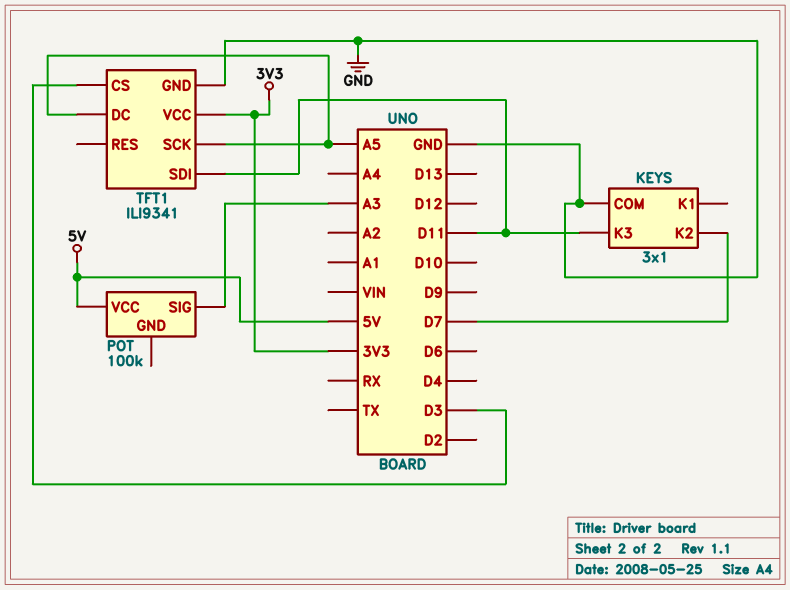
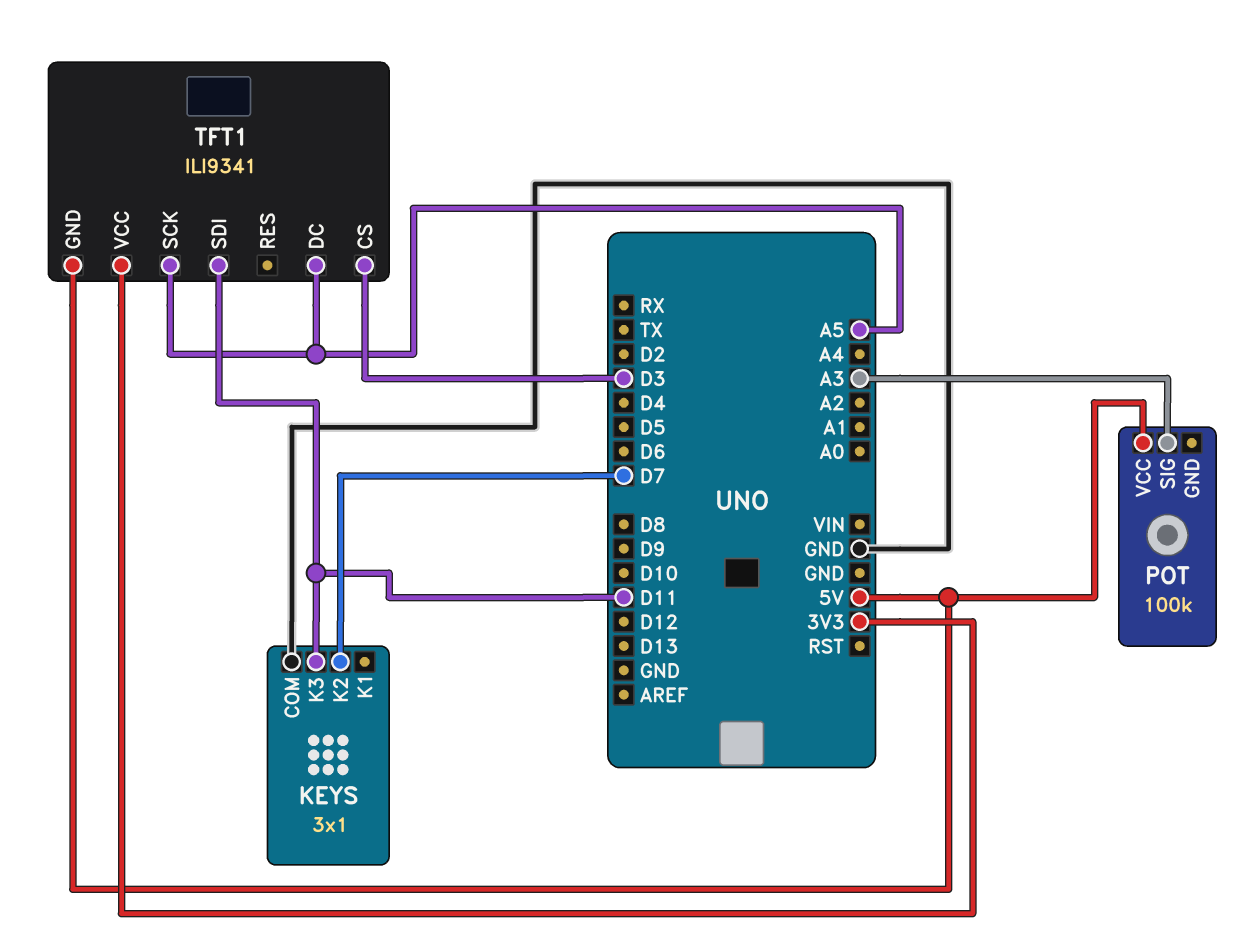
TFT1 pin GND: GND -> 5V

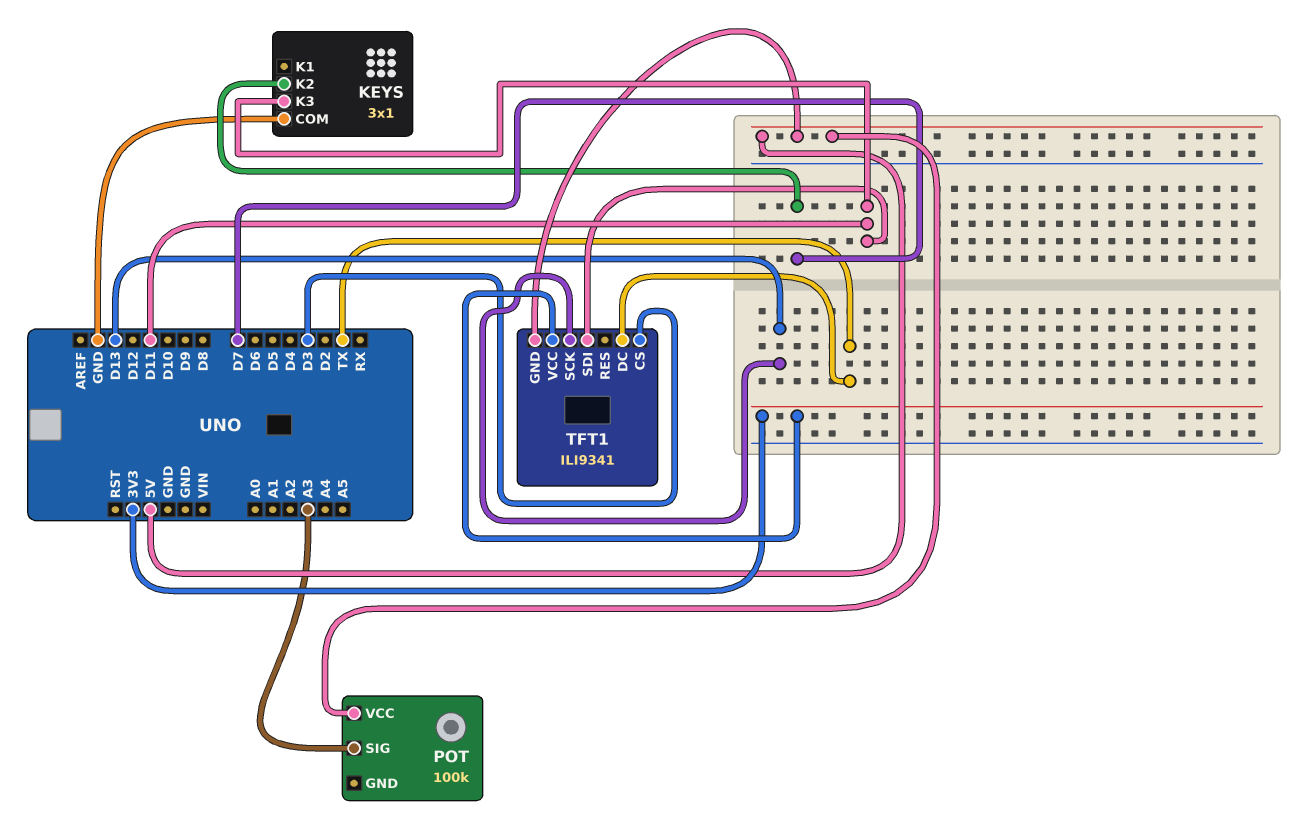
TFT1 pin DC: A5 -> TX
TFT1 pin SCK: A5 -> D13

